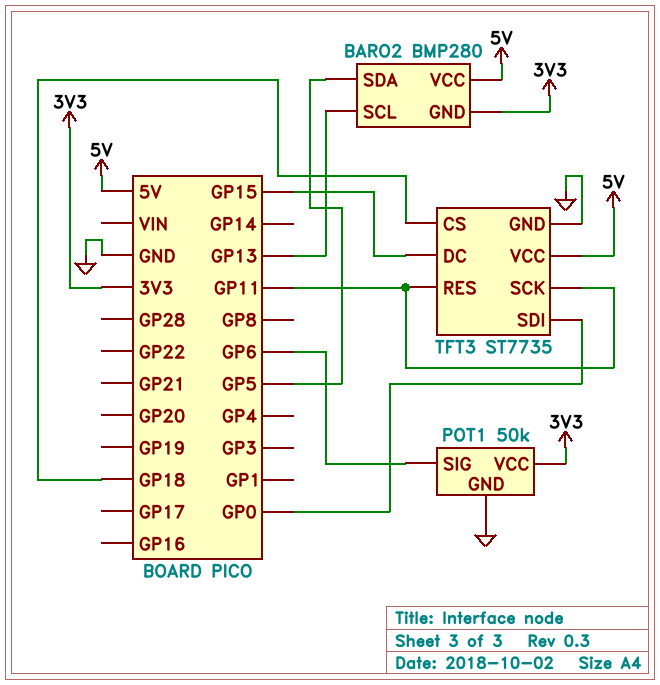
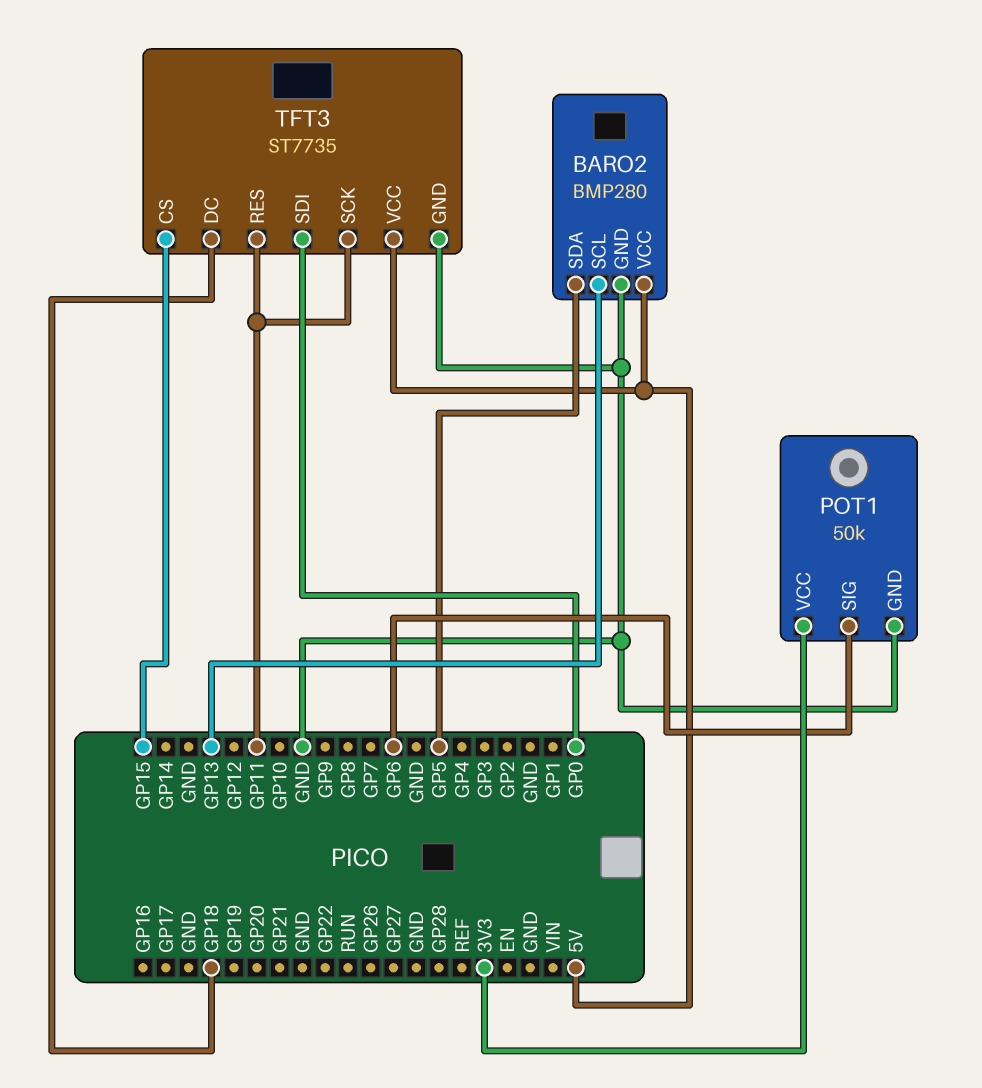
BARO2 pin GND: 3V3 -> GND
TFT3 pin CS: GP18 -> GP15
TFT3 pin DC: GP15 -> GP18

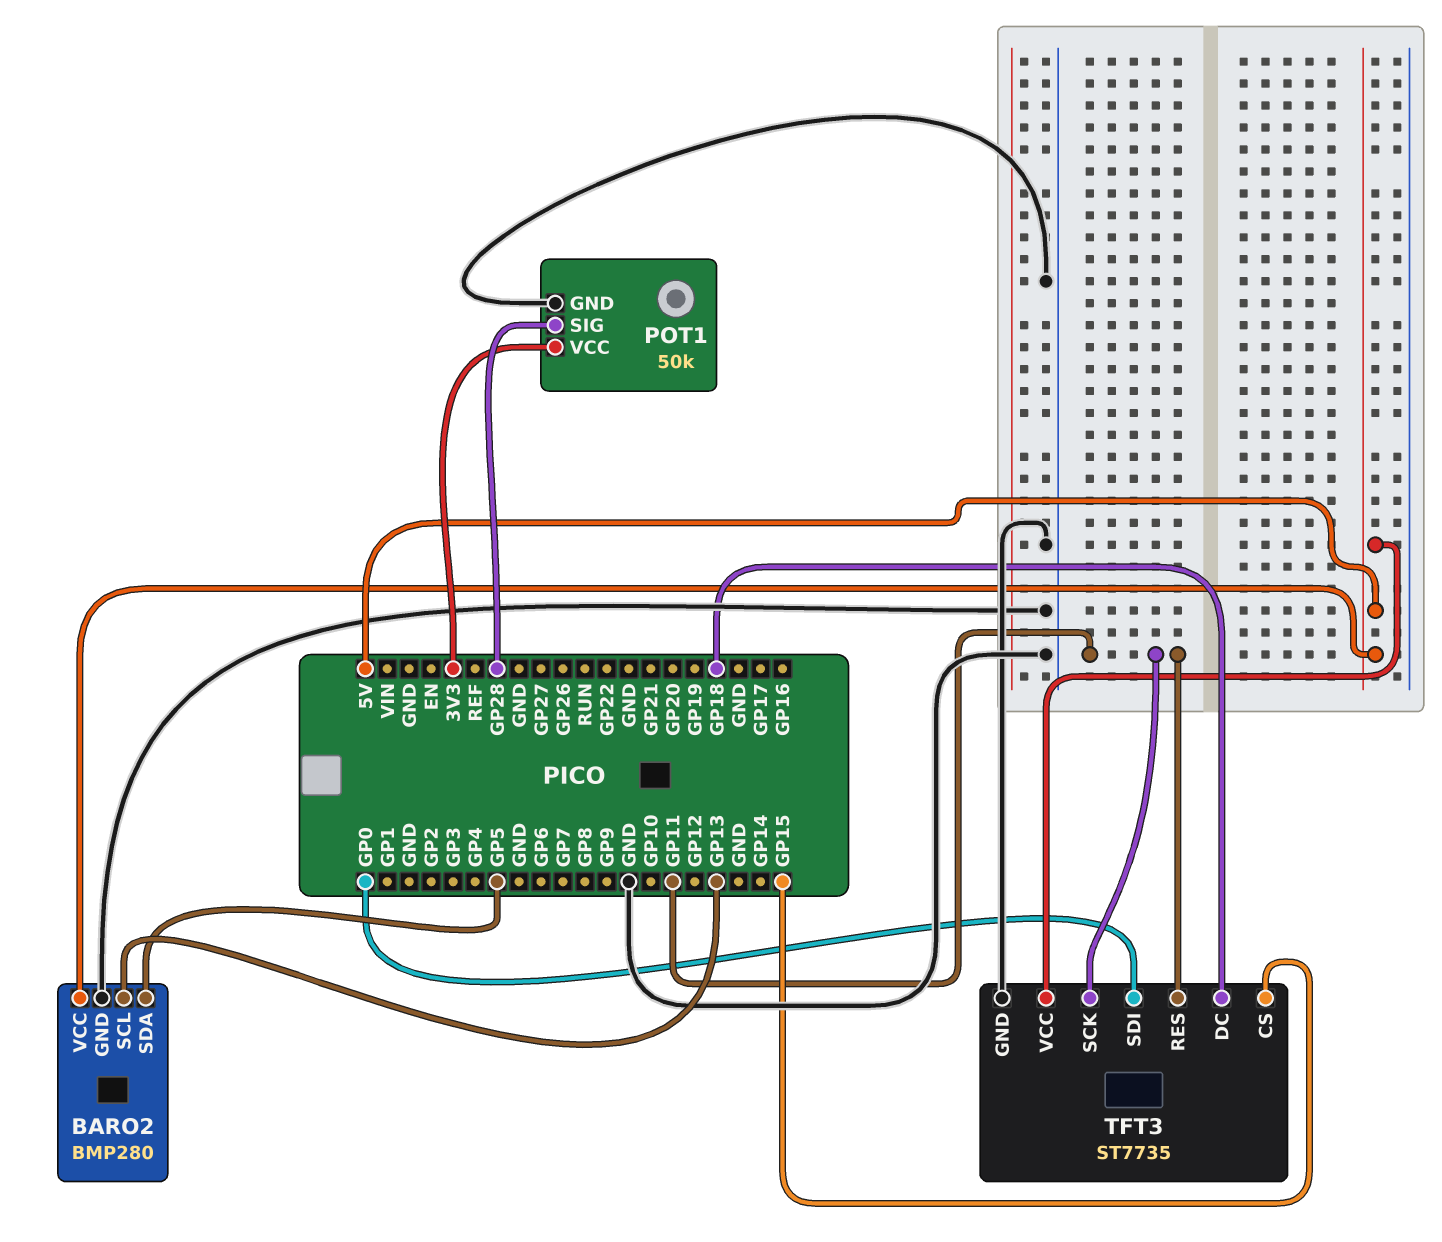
POT1 pin SIG: GP6 -> GP28

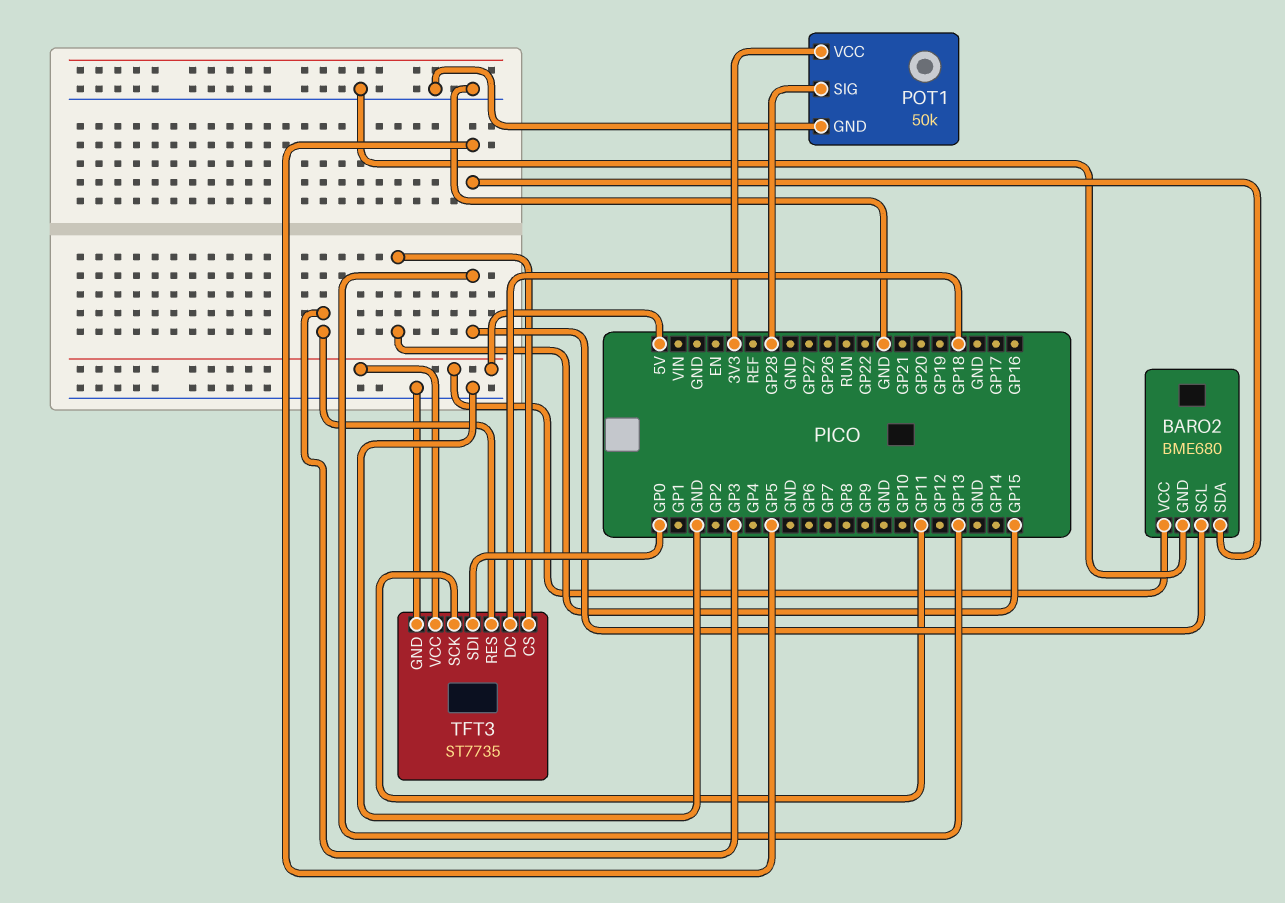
BARO2: BMP280 -> BME680
TFT3 pin RES: GP11 -> GP3

